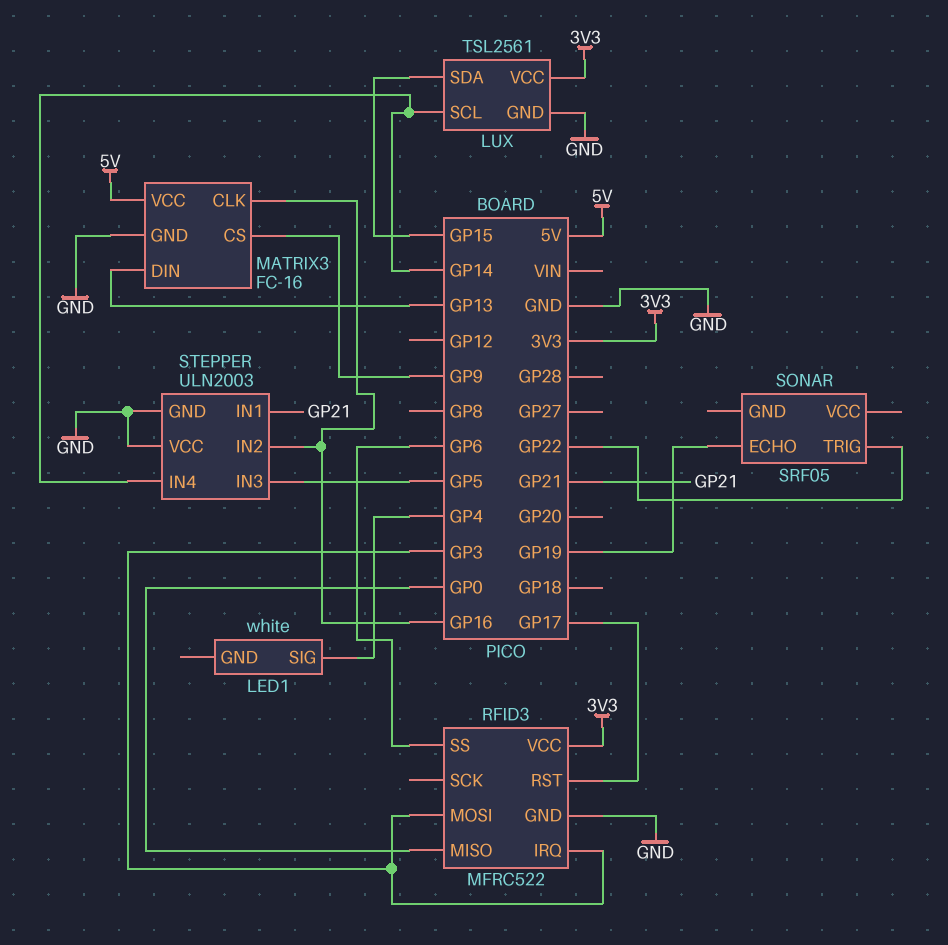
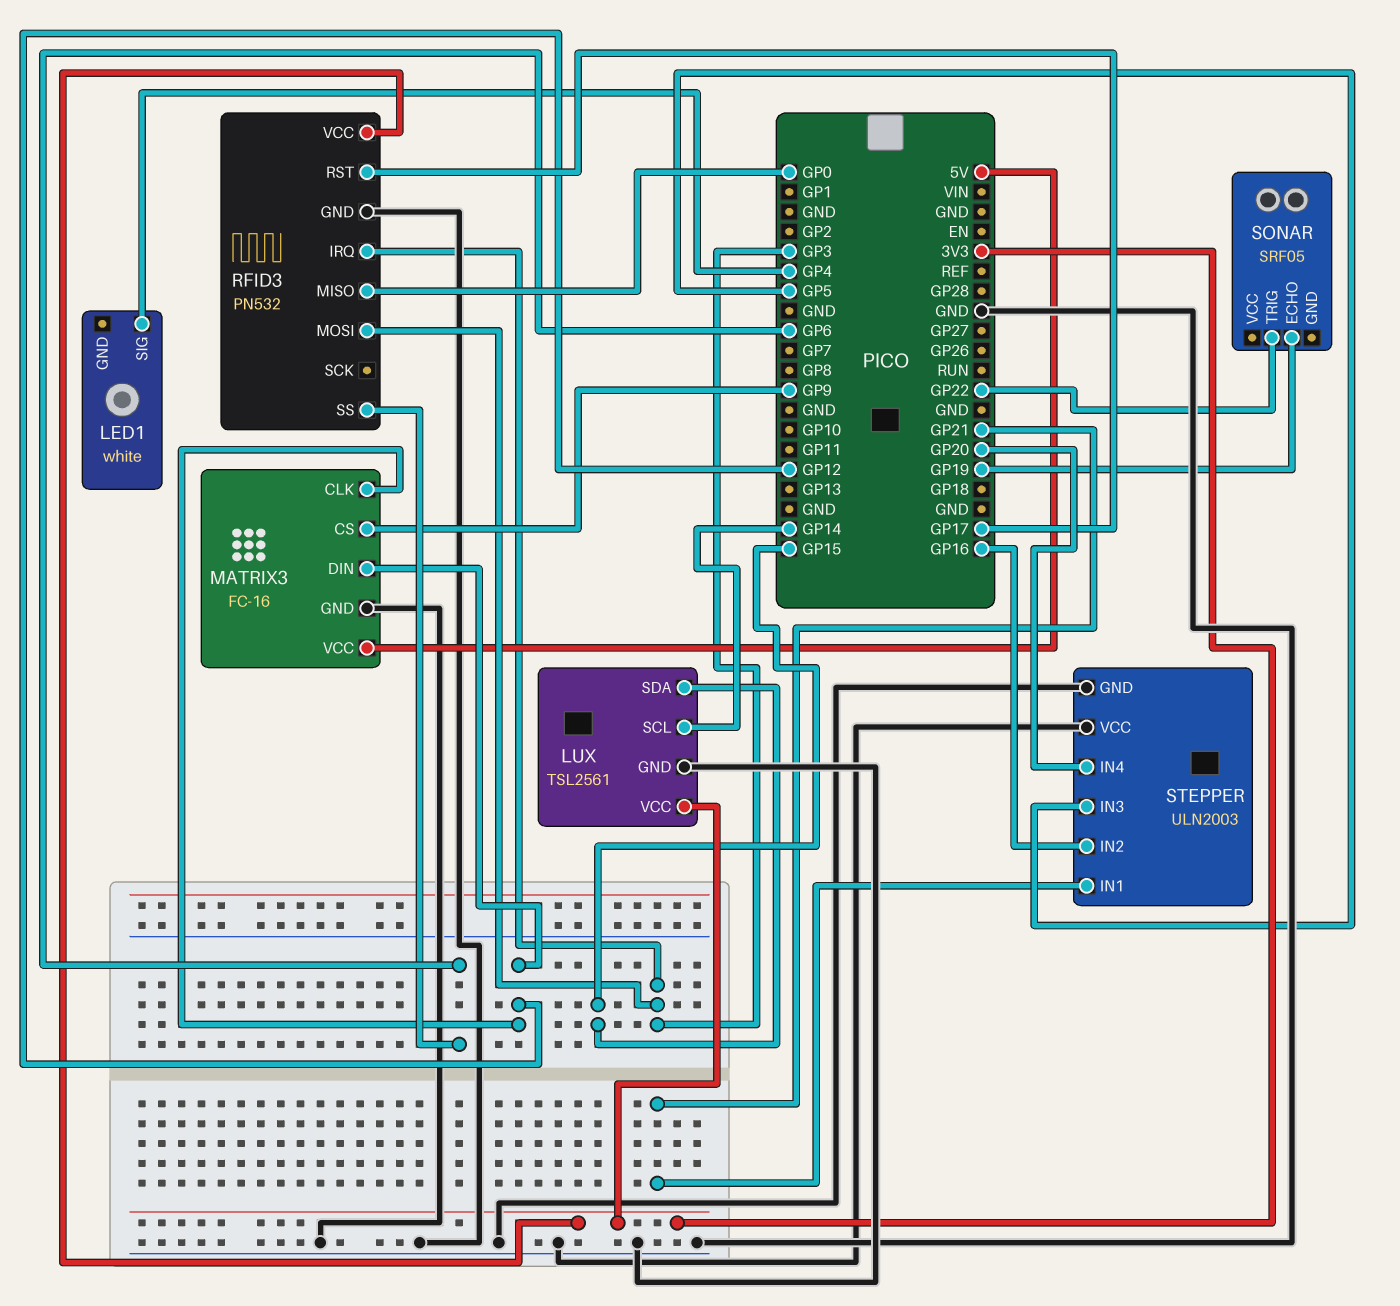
MATRIX3 pin CLK: GP16 -> GP12
MATRIX3 pin DIN: GP13 -> GP12
RFID3: MFRC522 -> PN532
STEPPER pin IN4: GP14 -> GP20

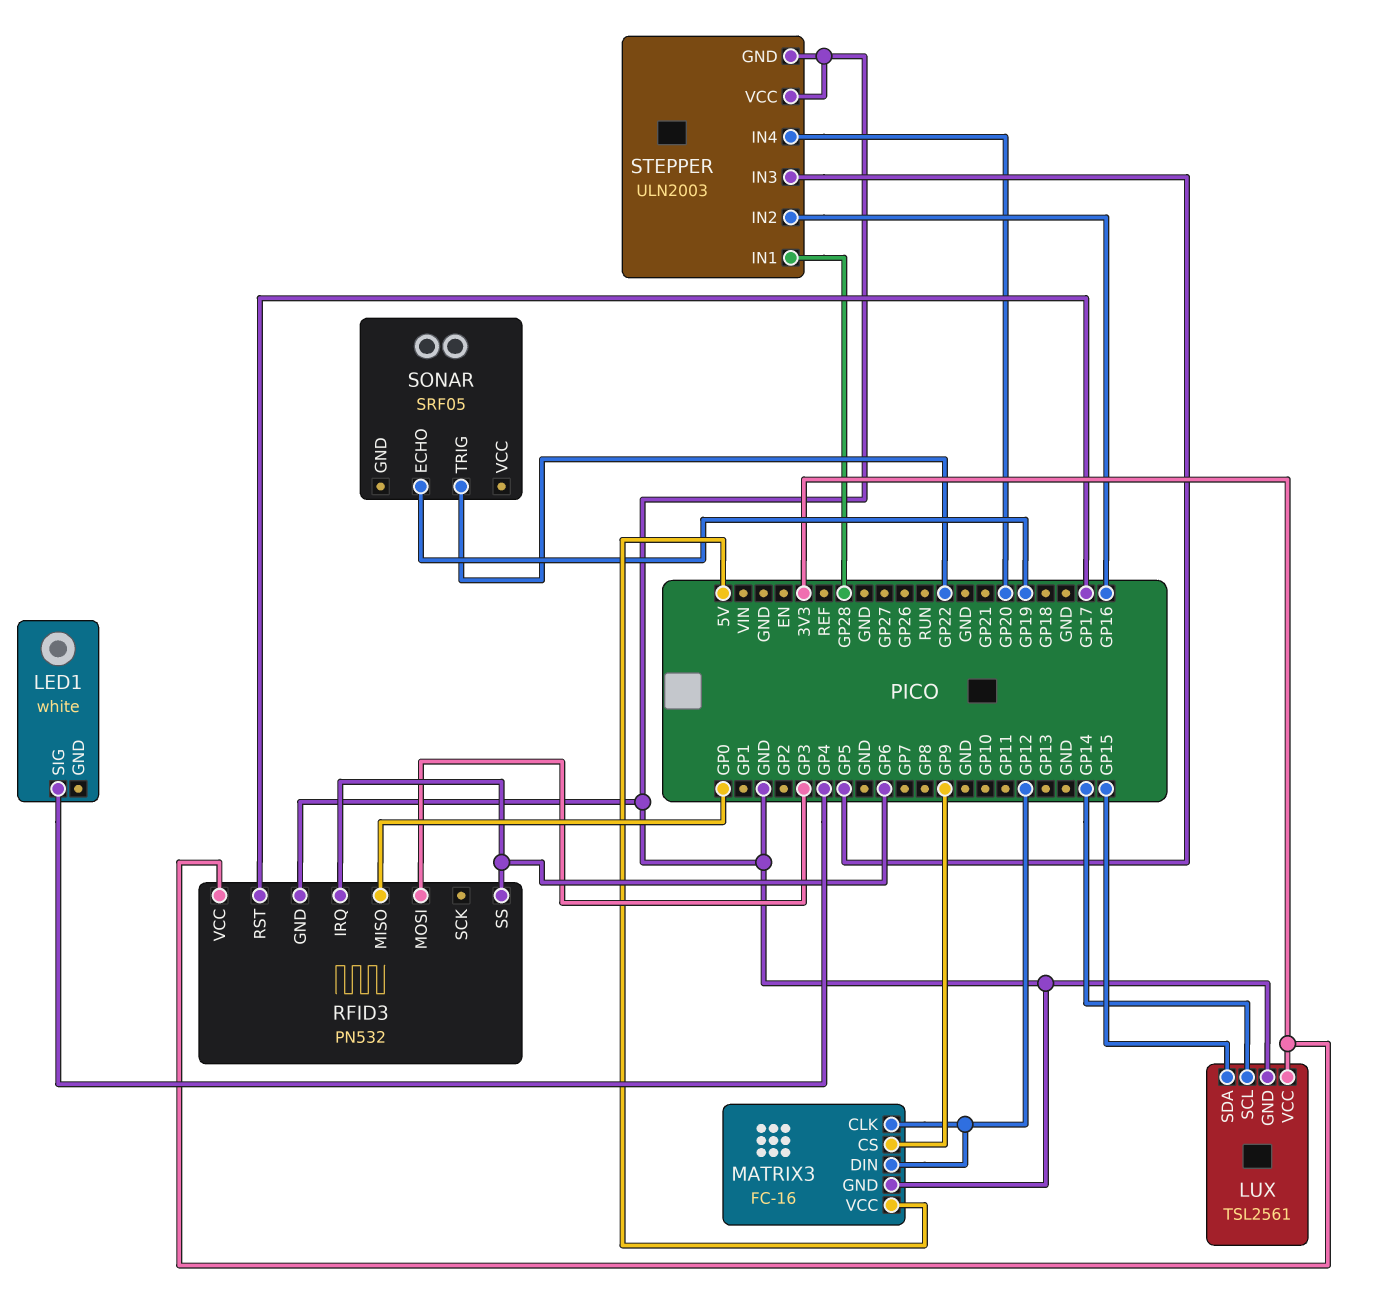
RFID3 pin IRQ: GP3 -> GP6
STEPPER pin IN1: GP21 -> GP28

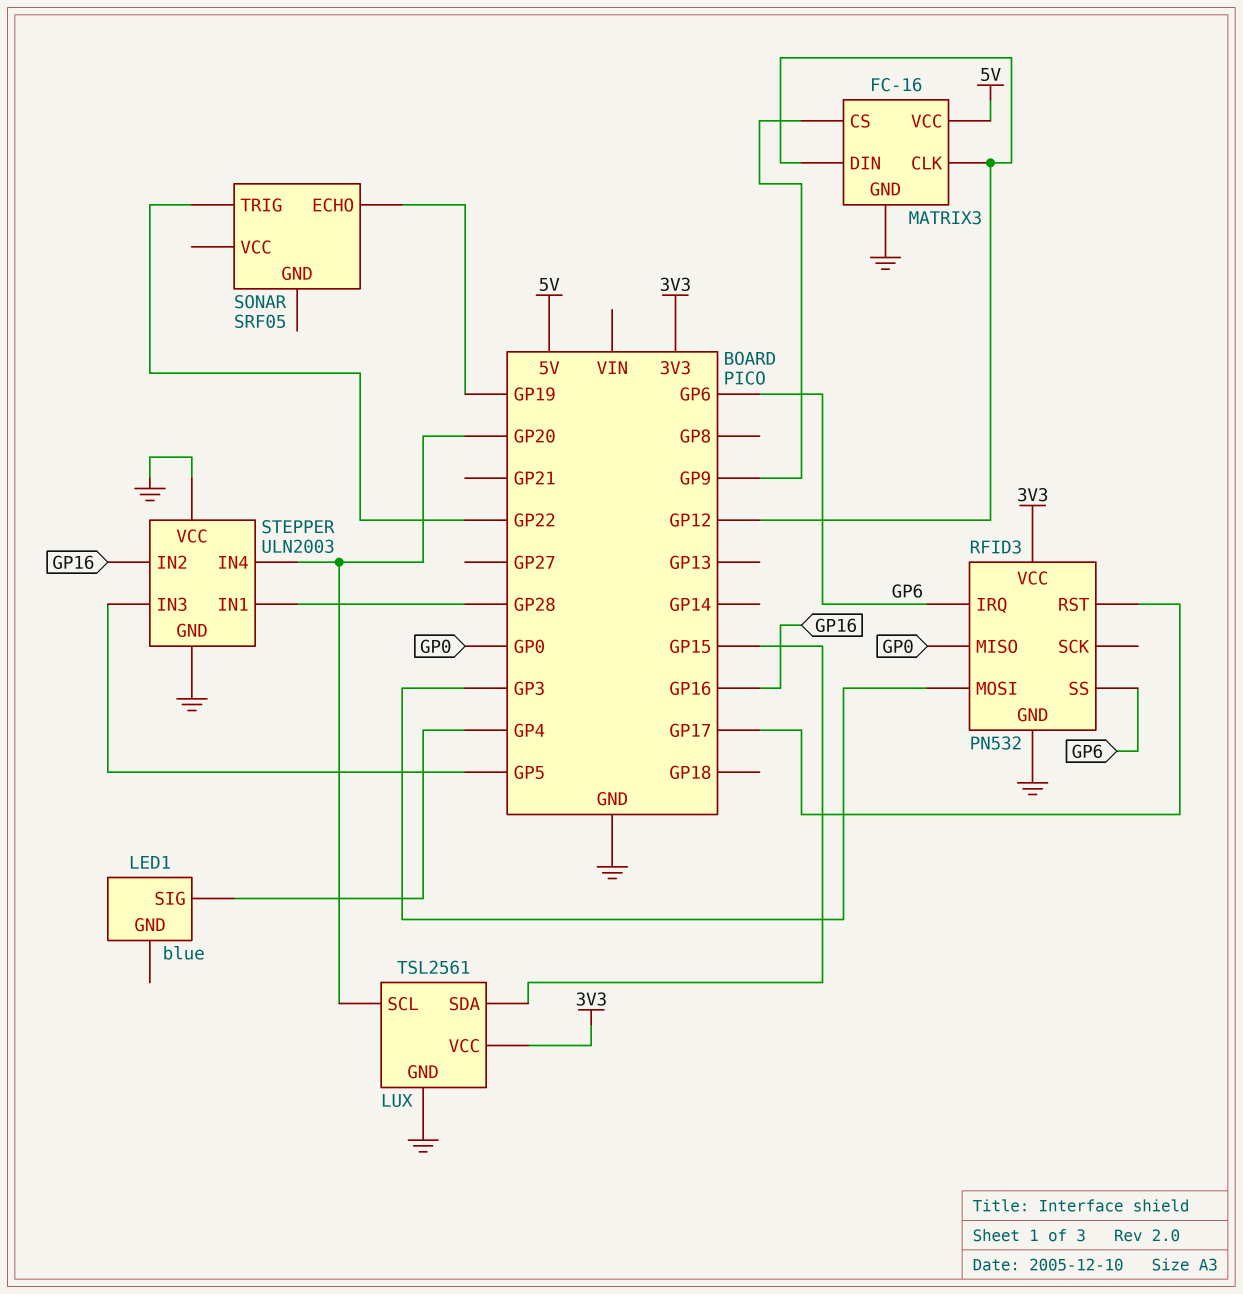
LED1: white -> blue
LUX pin SCL: GP14 -> GP20

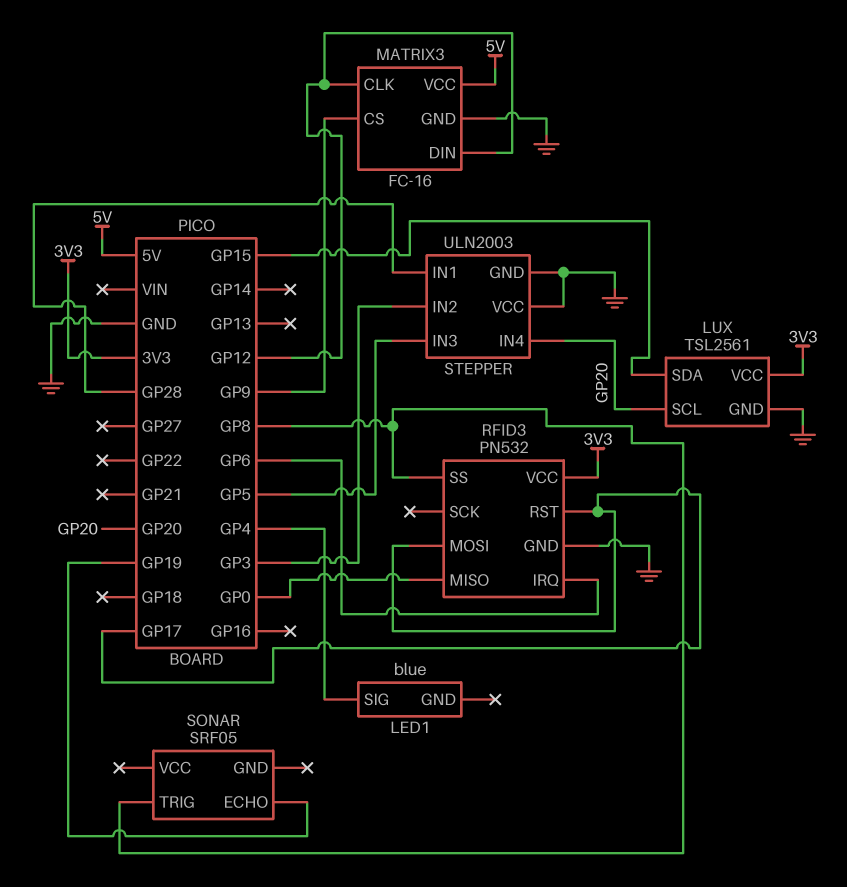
RFID3 pin MOSI: GP3 -> GP17
RFID3 pin SS: GP6 -> GP8
SONAR pin TRIG: GP22 -> GP8
STEPPER pin IN2: GP16 -> GP3

